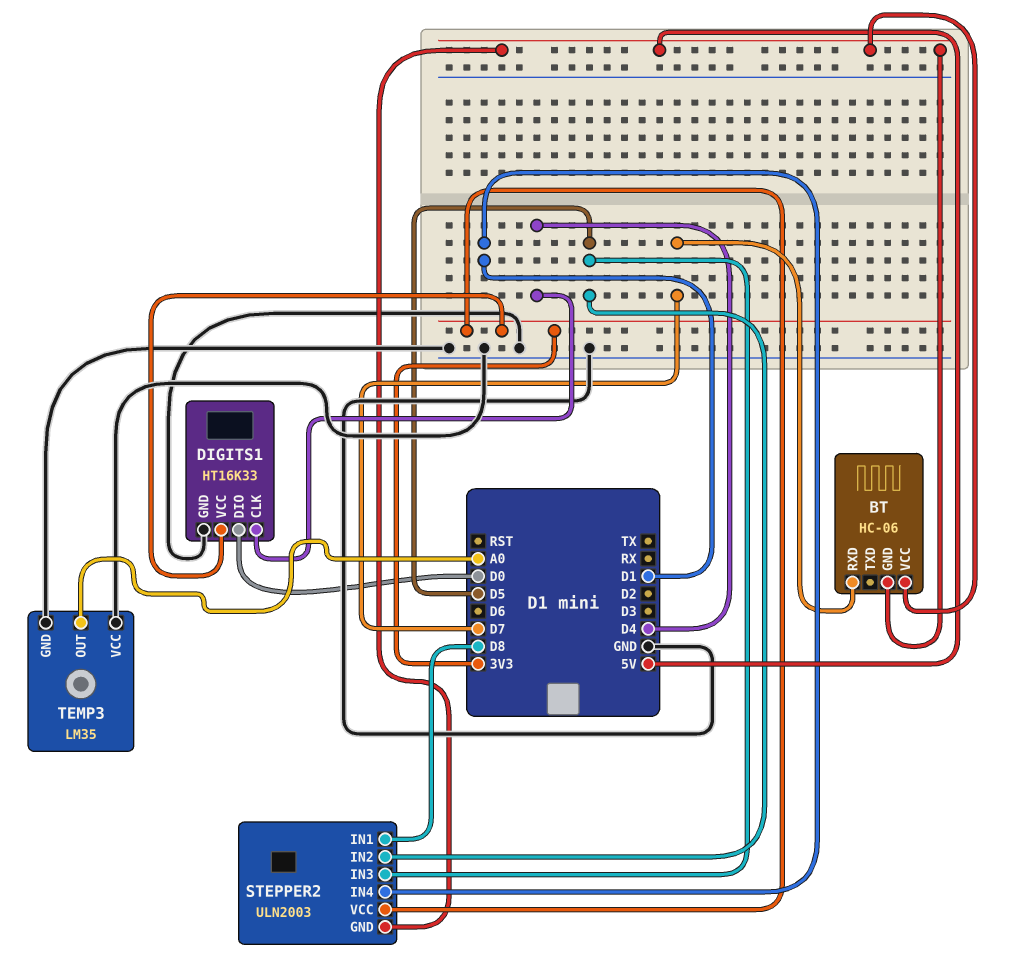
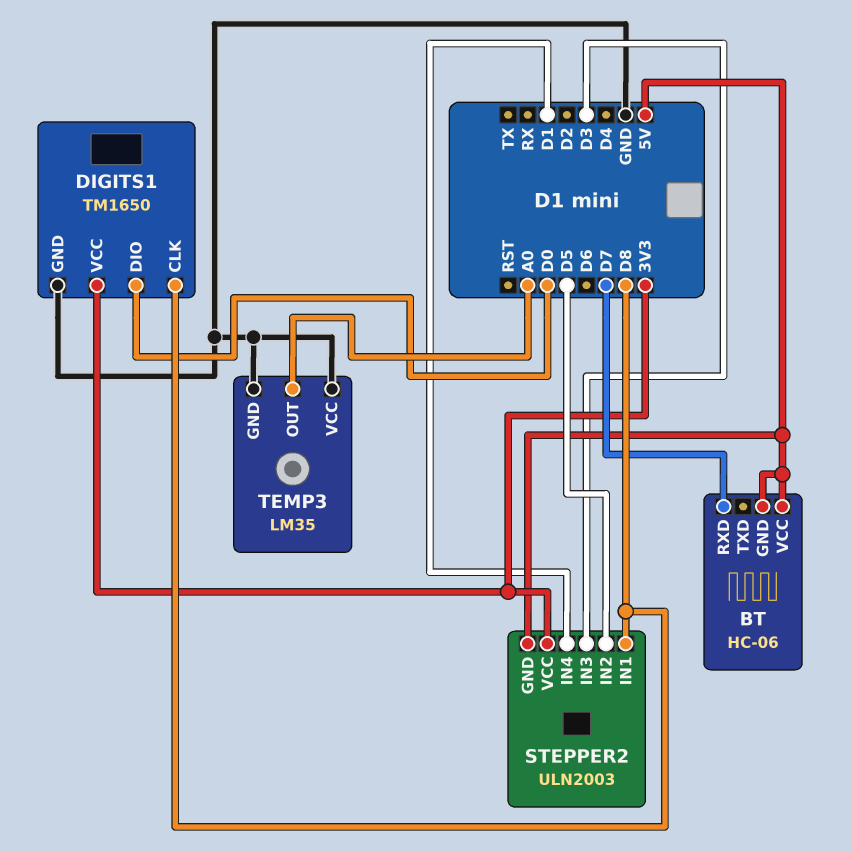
DIGITS1: HT16K33 -> TM1650
DIGITS1 pin CLK: D4 -> D8
STEPPER2 pin IN3: D5 -> D3

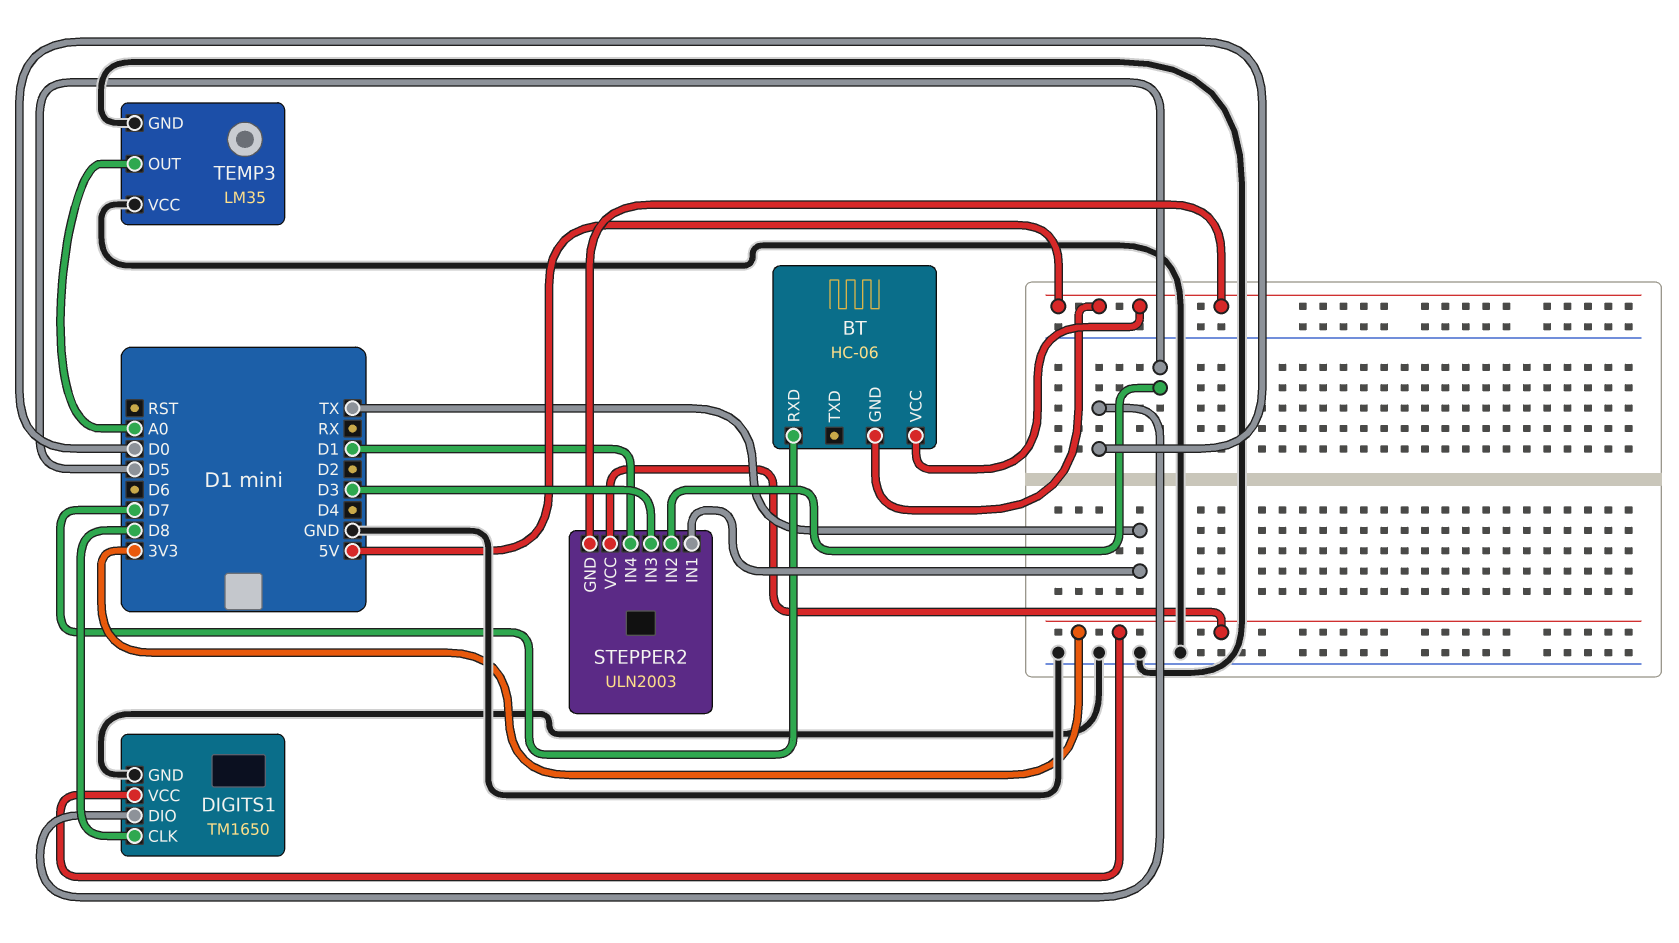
STEPPER2 pin IN1: D8 -> TX

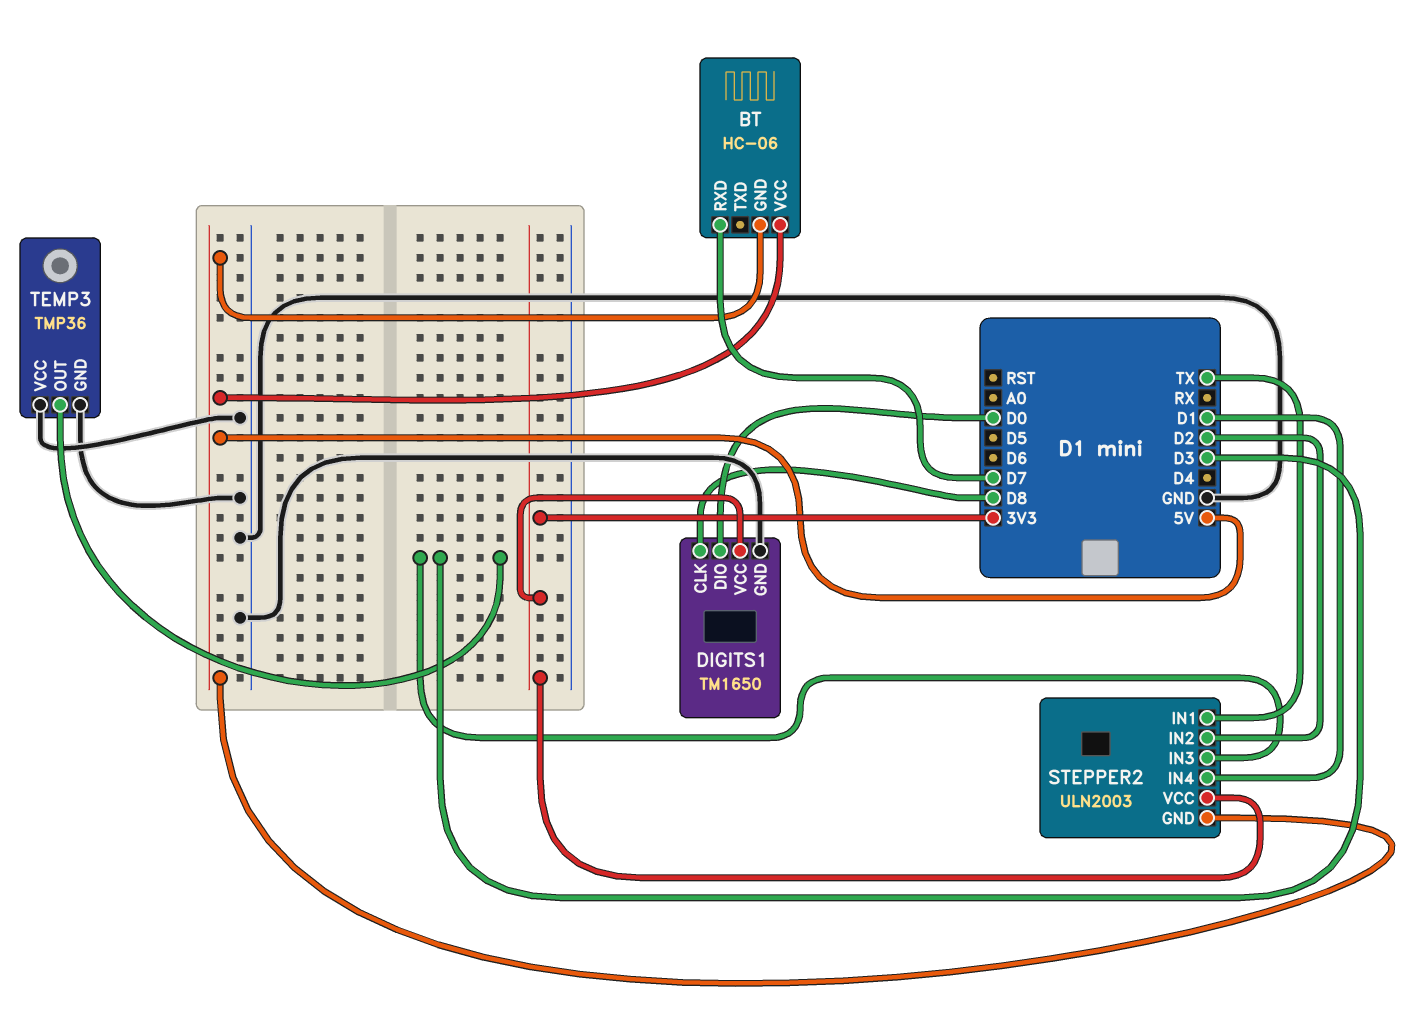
STEPPER2 pin IN2: D5 -> D2
TEMP3: LM35 -> TMP36
TEMP3 pin OUT: A0 -> D3

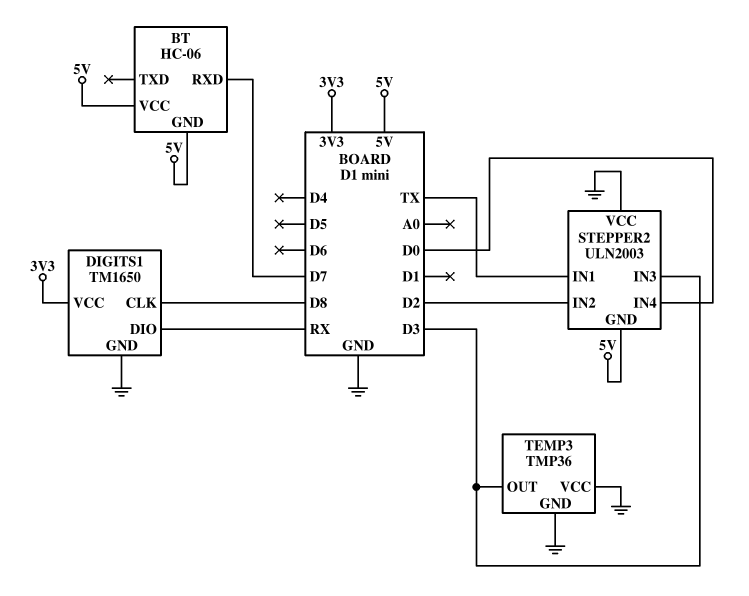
DIGITS1 pin DIO: D0 -> RX
STEPPER2 pin IN4: D1 -> D0
STEPPER2 pin VCC: 3V3 -> GND

